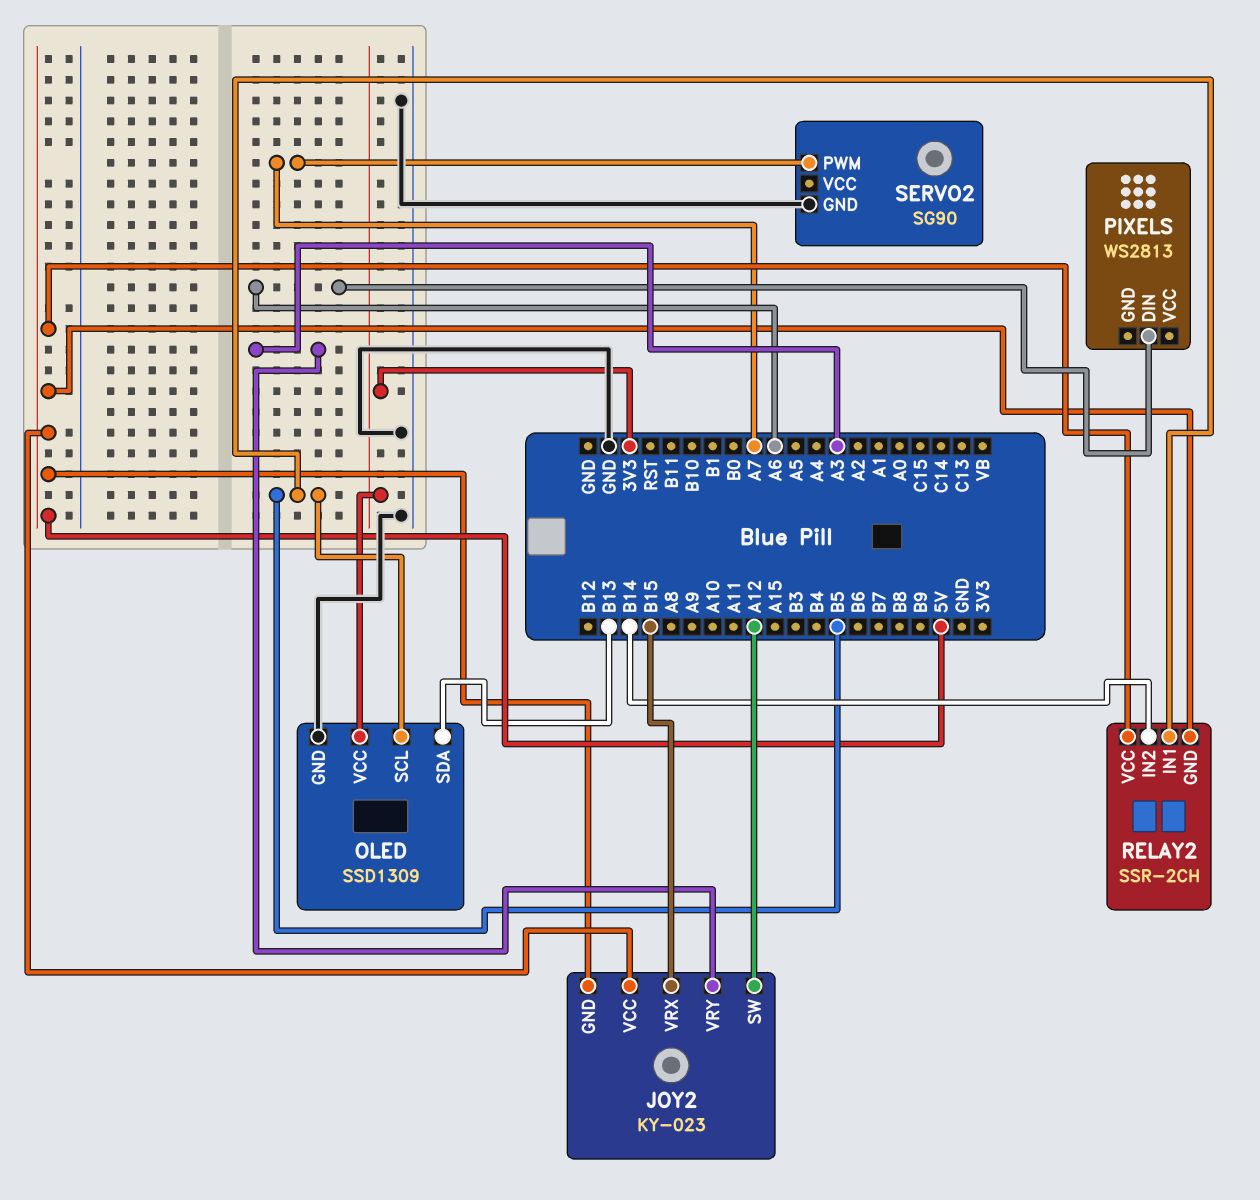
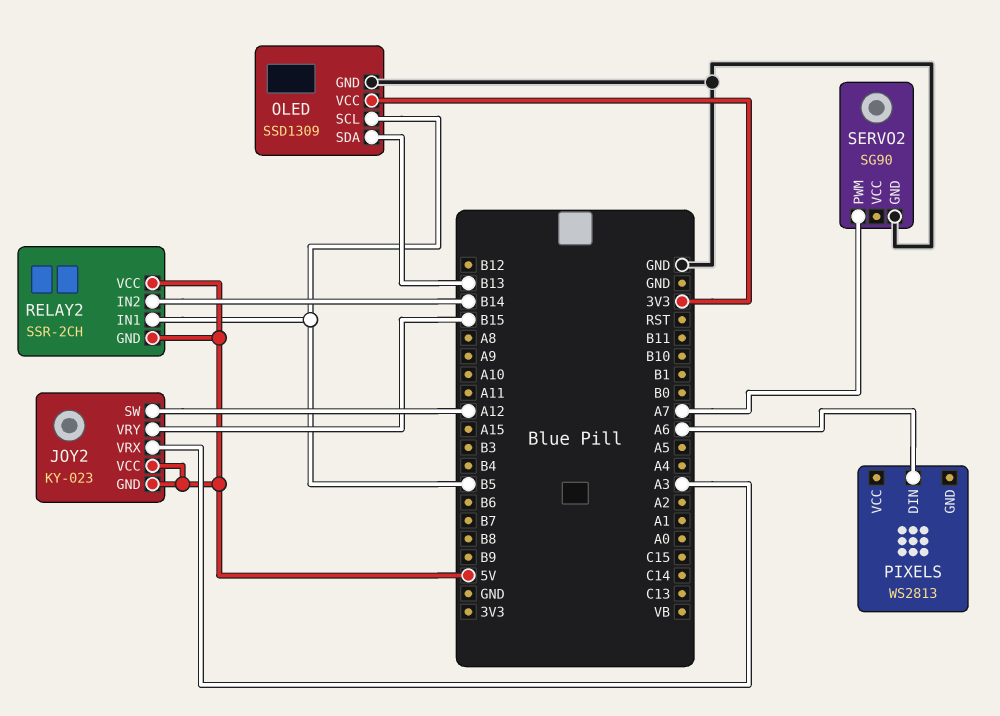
JOY2 pin VRX: B15 -> A3
JOY2 pin VRY: A3 -> B15

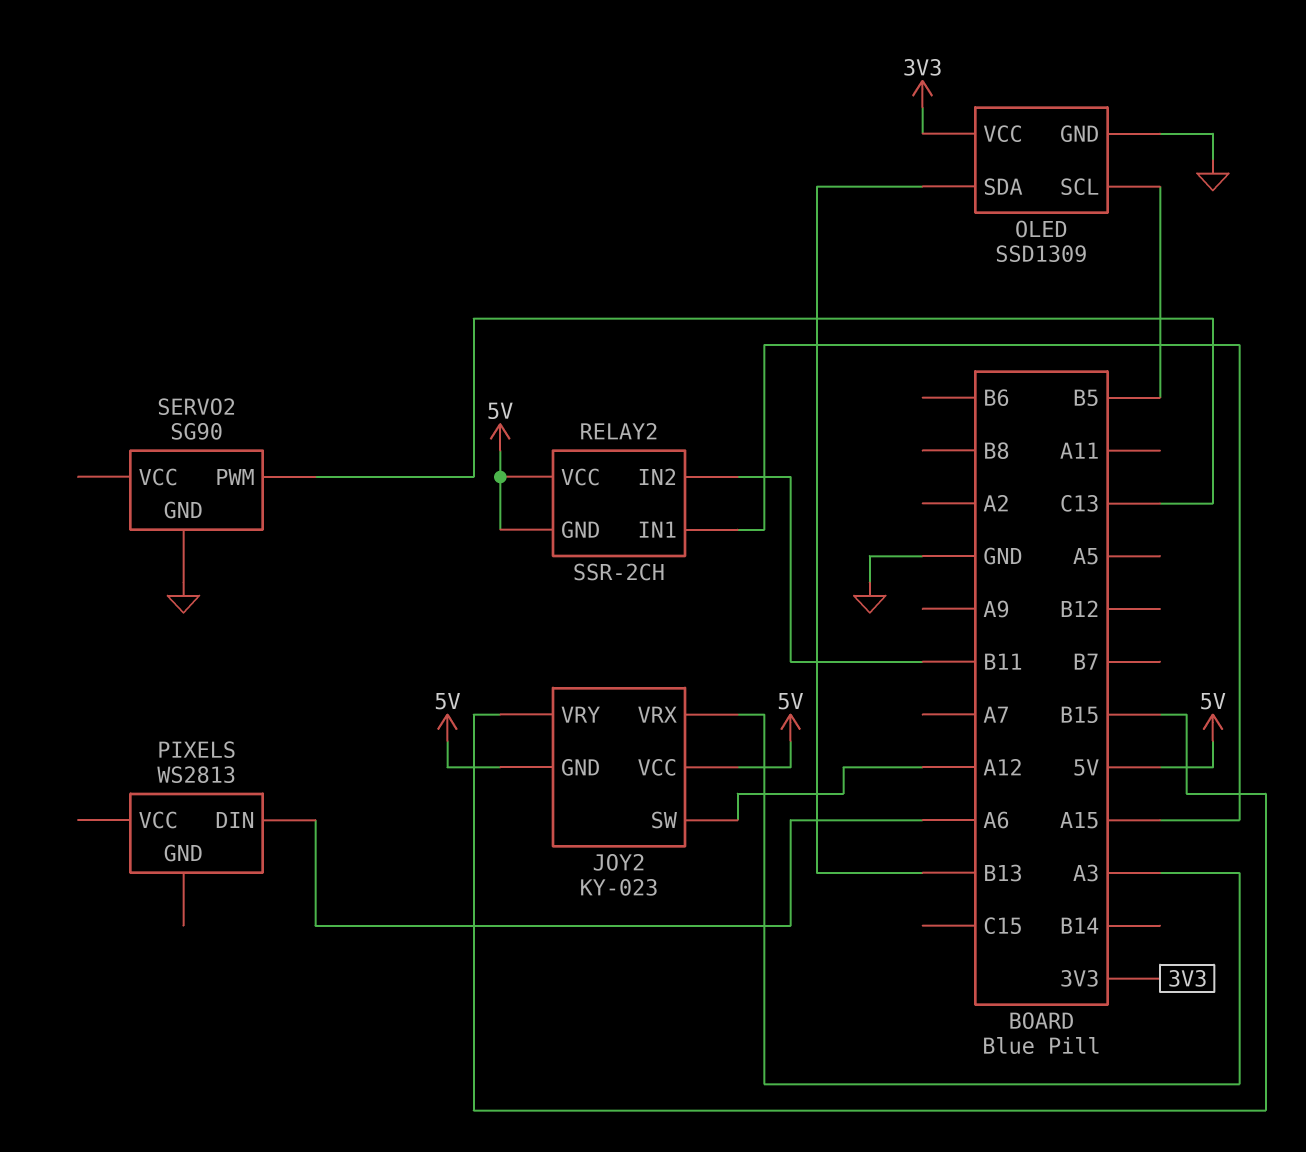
RELAY2 pin IN1: B5 -> A15
RELAY2 pin IN2: B14 -> B11
SERVO2 pin PWM: A7 -> C13

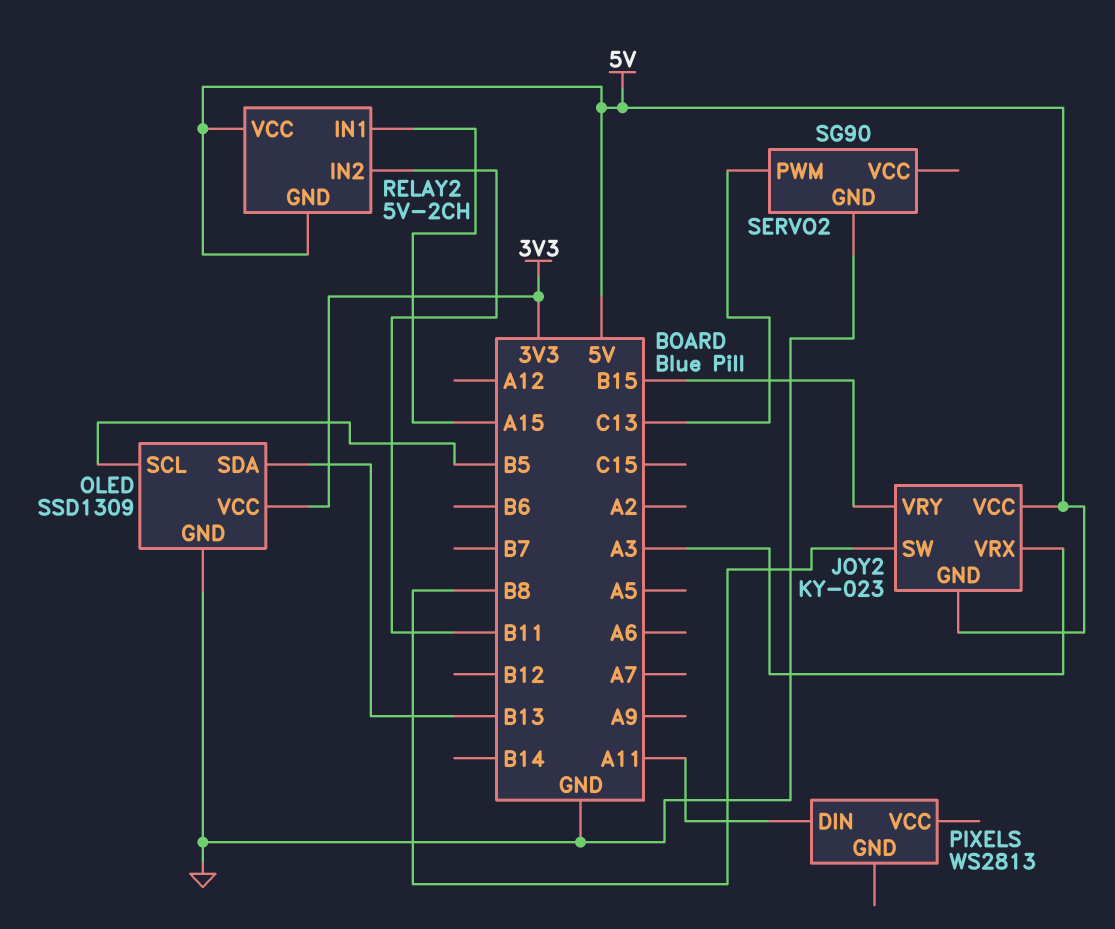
JOY2 pin SW: A12 -> B8
PIXELS pin DIN: A6 -> A11
RELAY2: SSR-2CH -> 5V-2CH

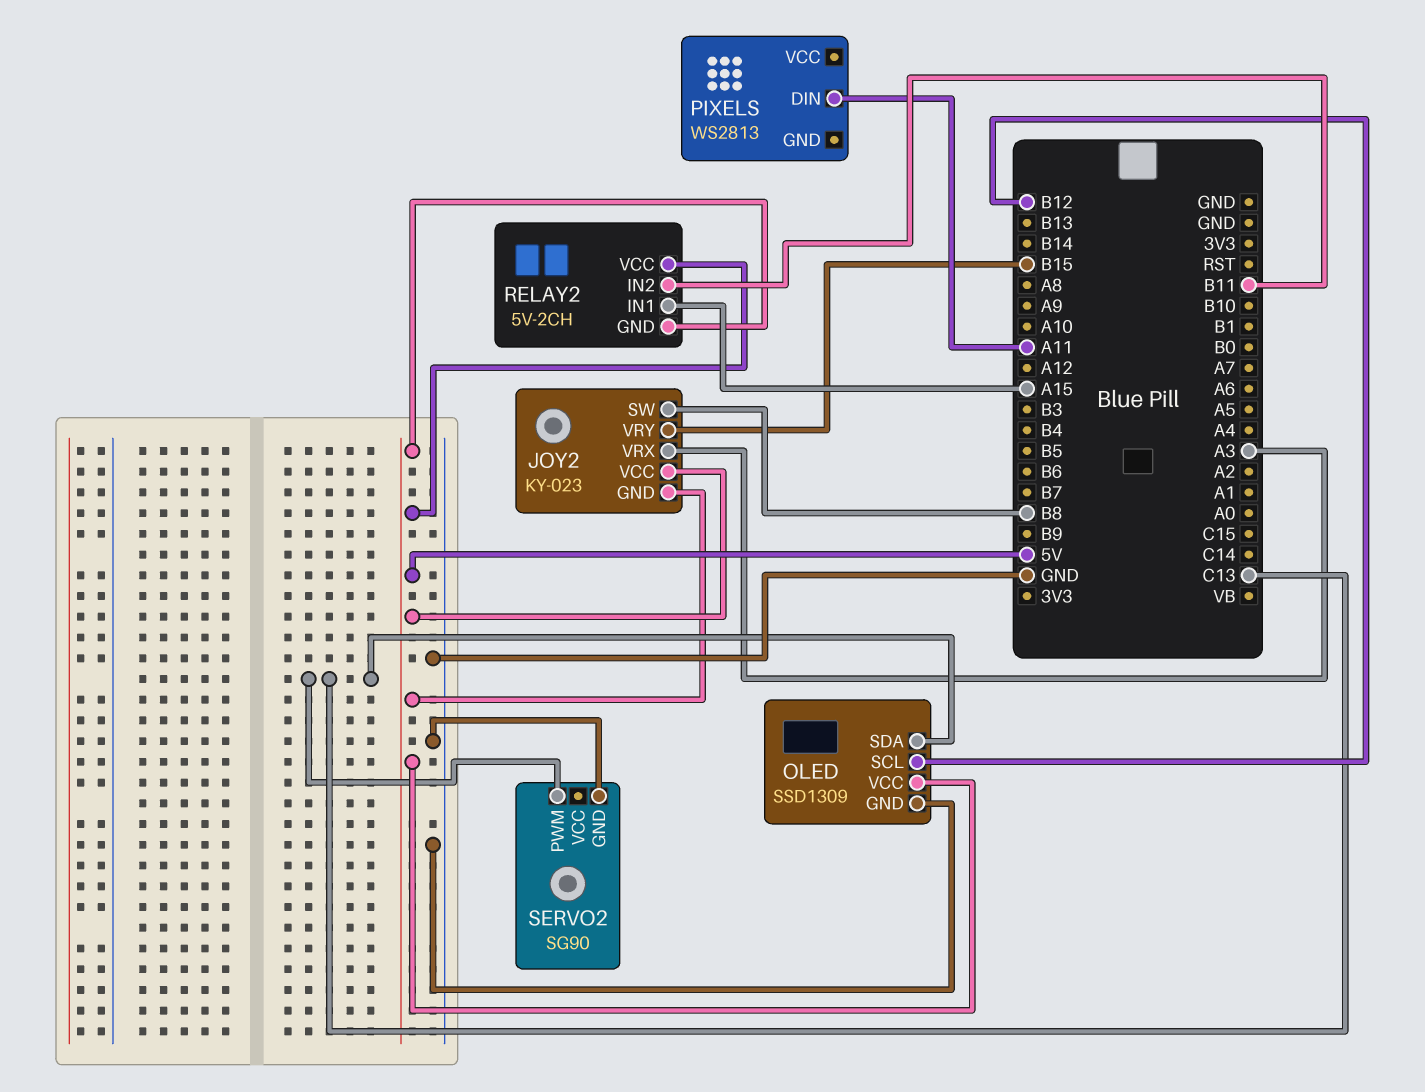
OLED pin SCL: B5 -> B12
OLED pin SDA: B13 -> C13
OLED pin VCC: 3V3 -> 5V

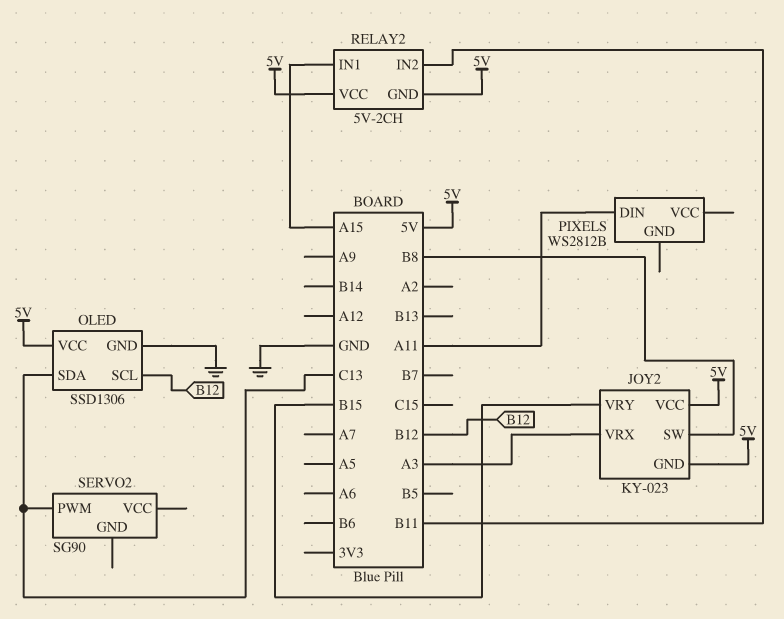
OLED: SSD1309 -> SSD1306
PIXELS: WS2813 -> WS2812B
SERVO2 pin GND: GND -> none

